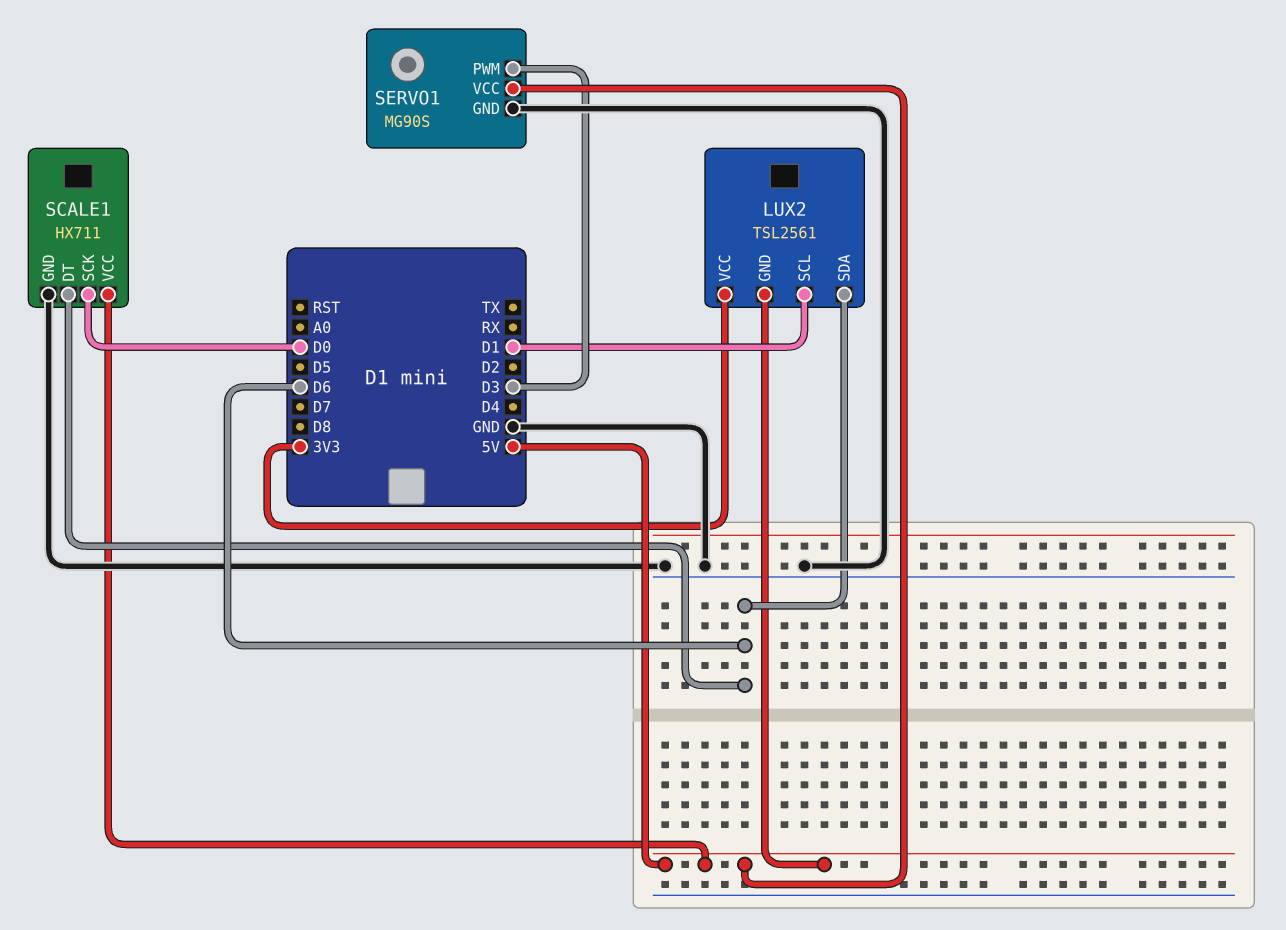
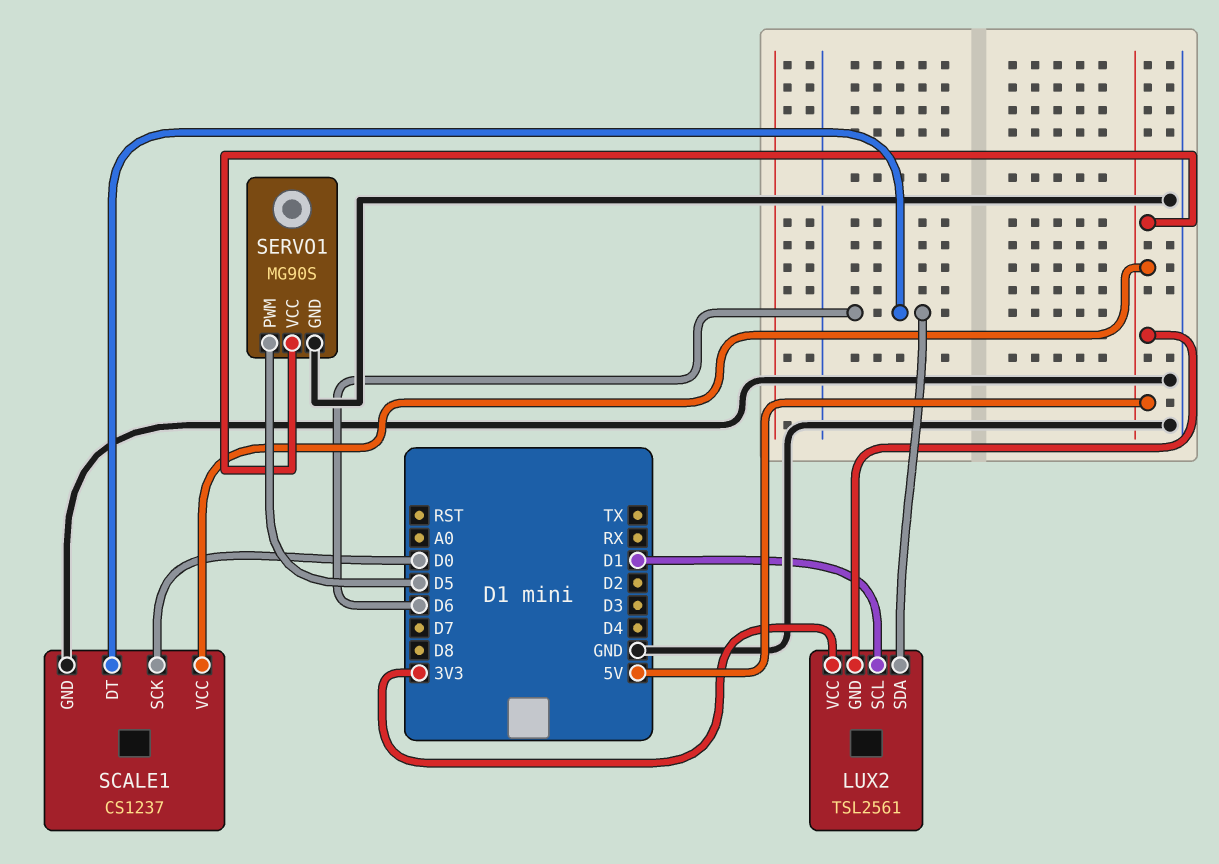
SCALE1: HX711 -> CS1237
SERVO1 pin PWM: D3 -> D5

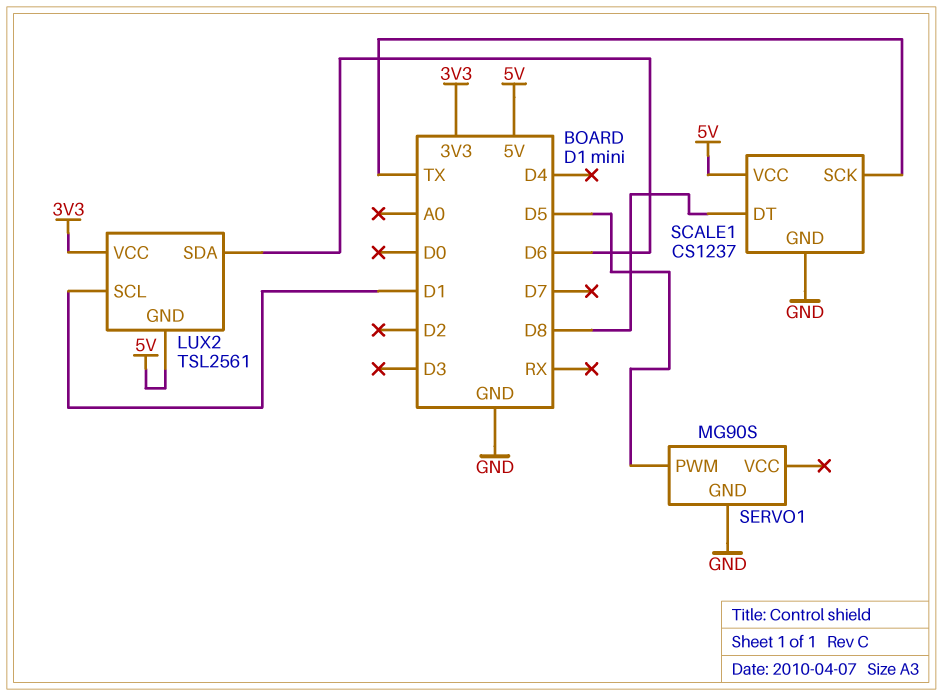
SCALE1 pin DT: D6 -> D8
SCALE1 pin SCK: D0 -> TX
SERVO1 pin VCC: 5V -> none

